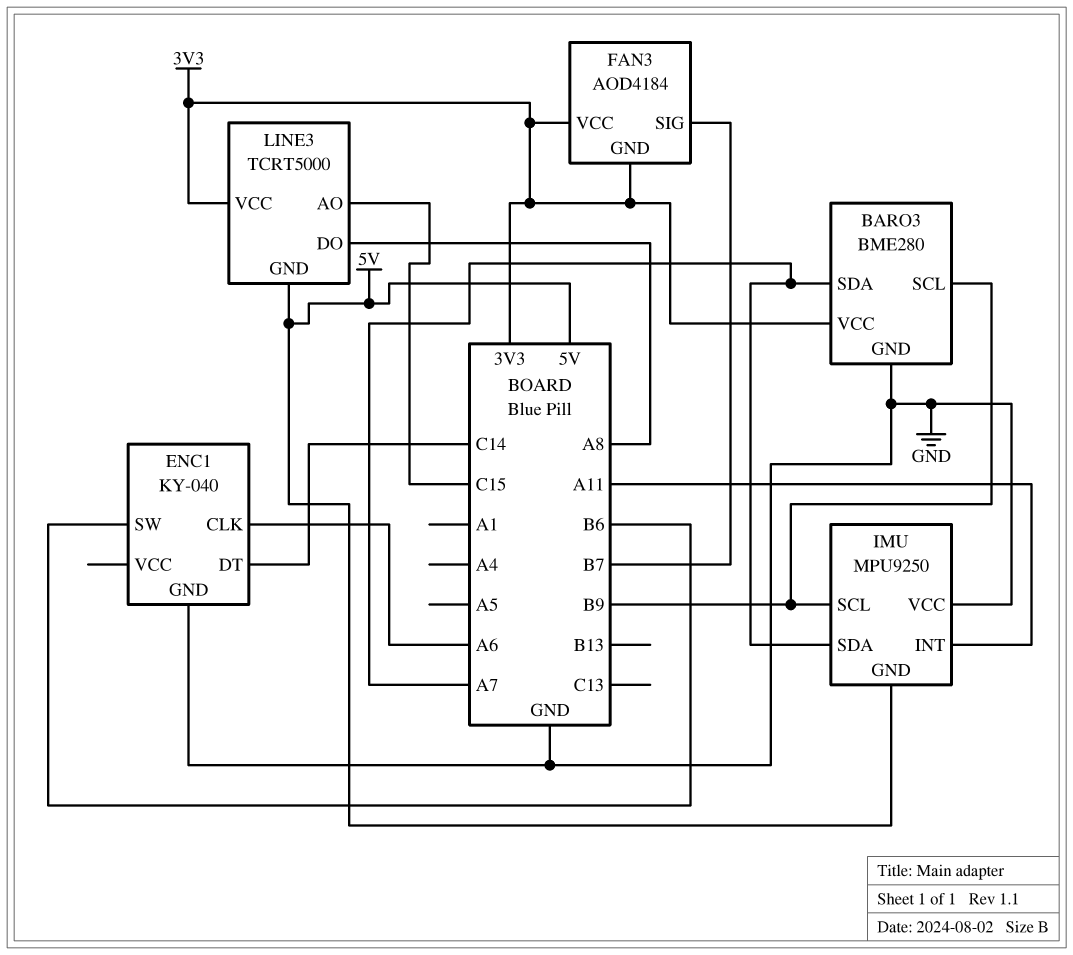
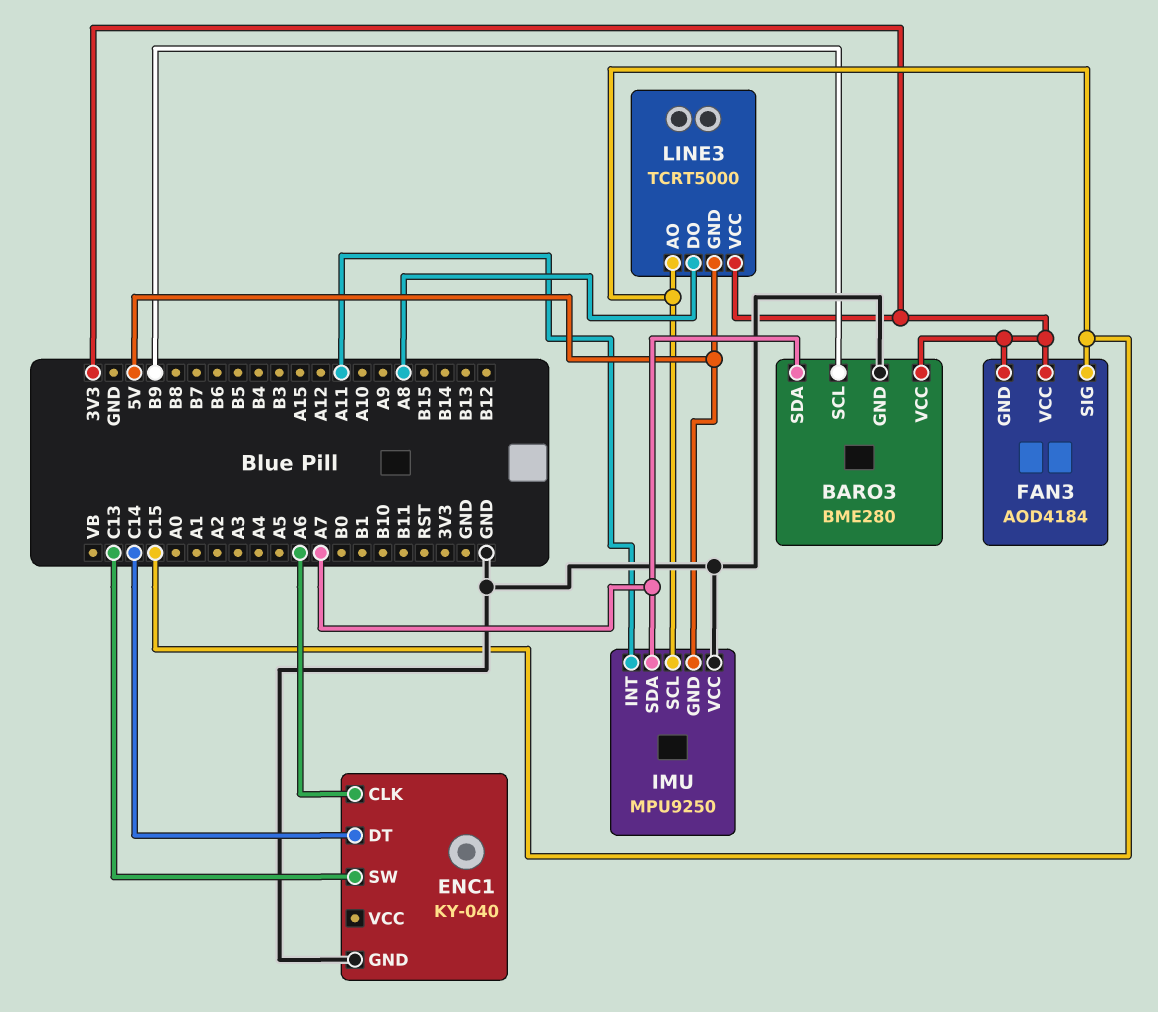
ENC1 pin SW: B6 -> C13
FAN3 pin SIG: B7 -> C15
IMU pin SCL: B9 -> C15

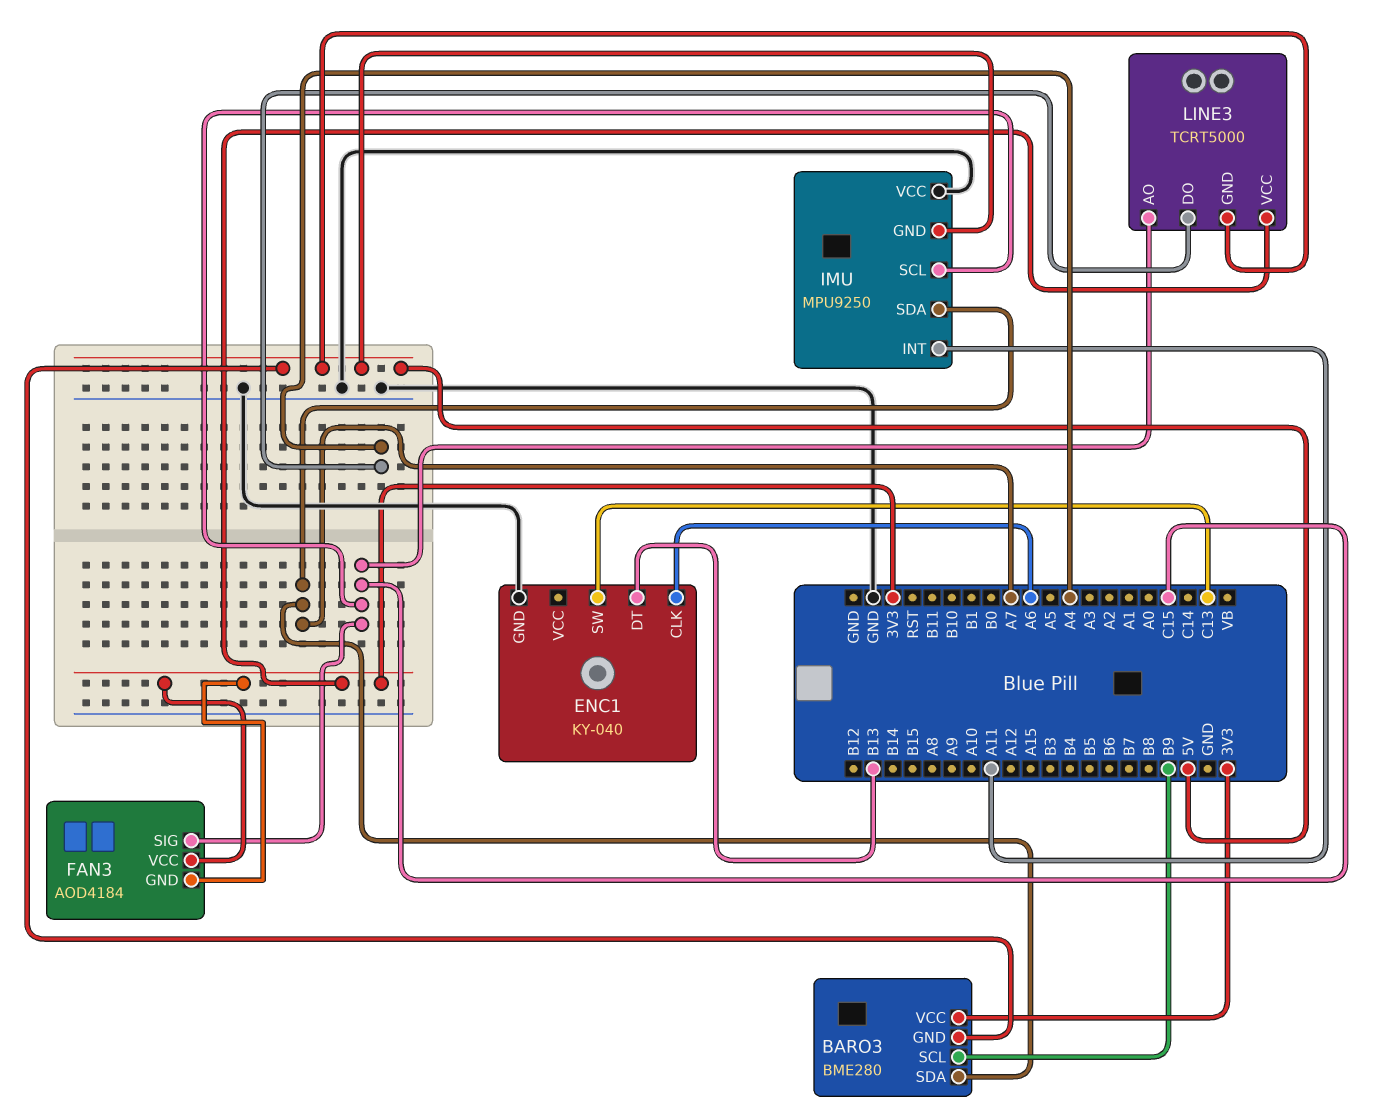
BARO3 pin GND: GND -> 5V
ENC1 pin DT: C14 -> B13
LINE3 pin DO: A8 -> A4

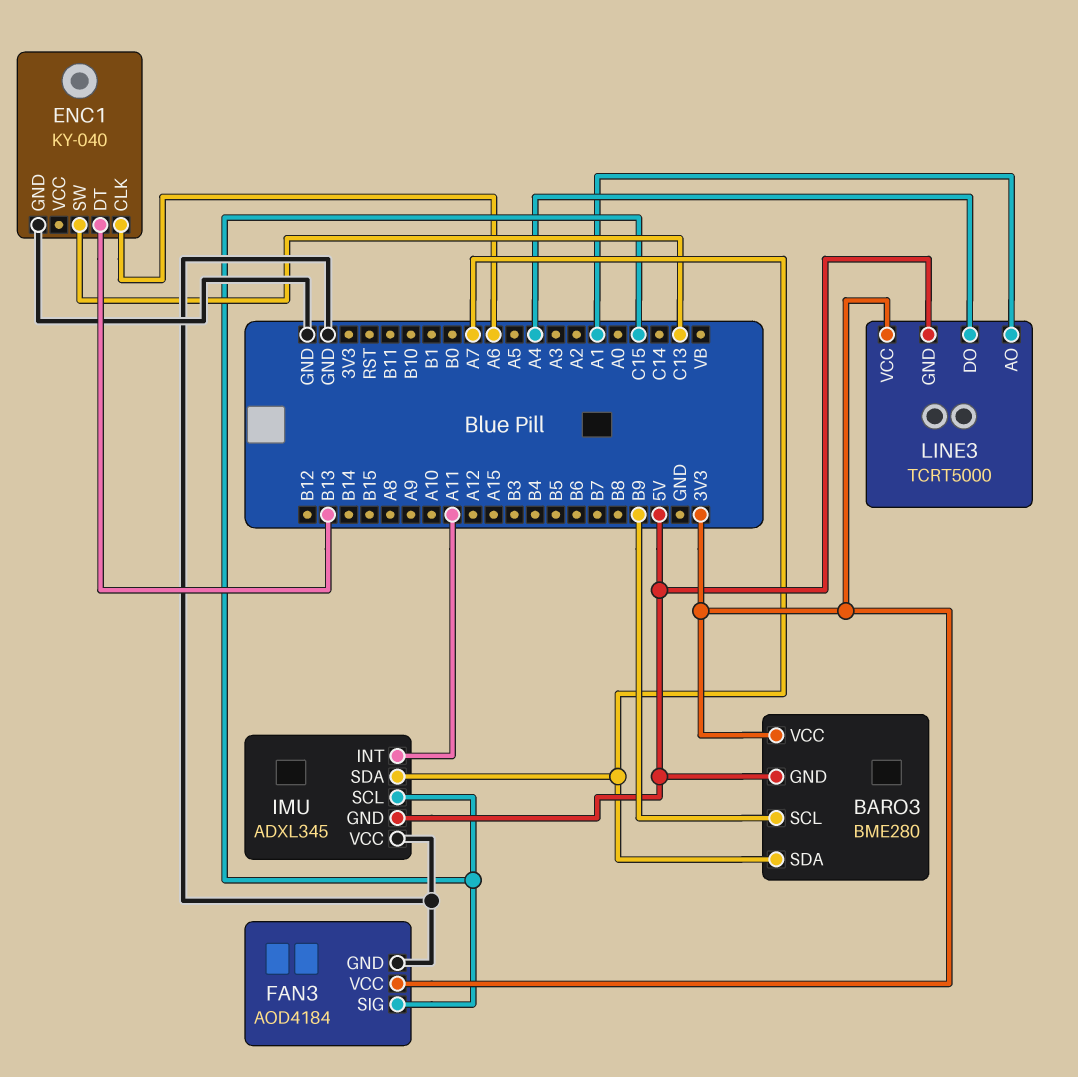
FAN3 pin GND: 3V3 -> GND
IMU: MPU9250 -> ADXL345
LINE3 pin AO: C15 -> A1

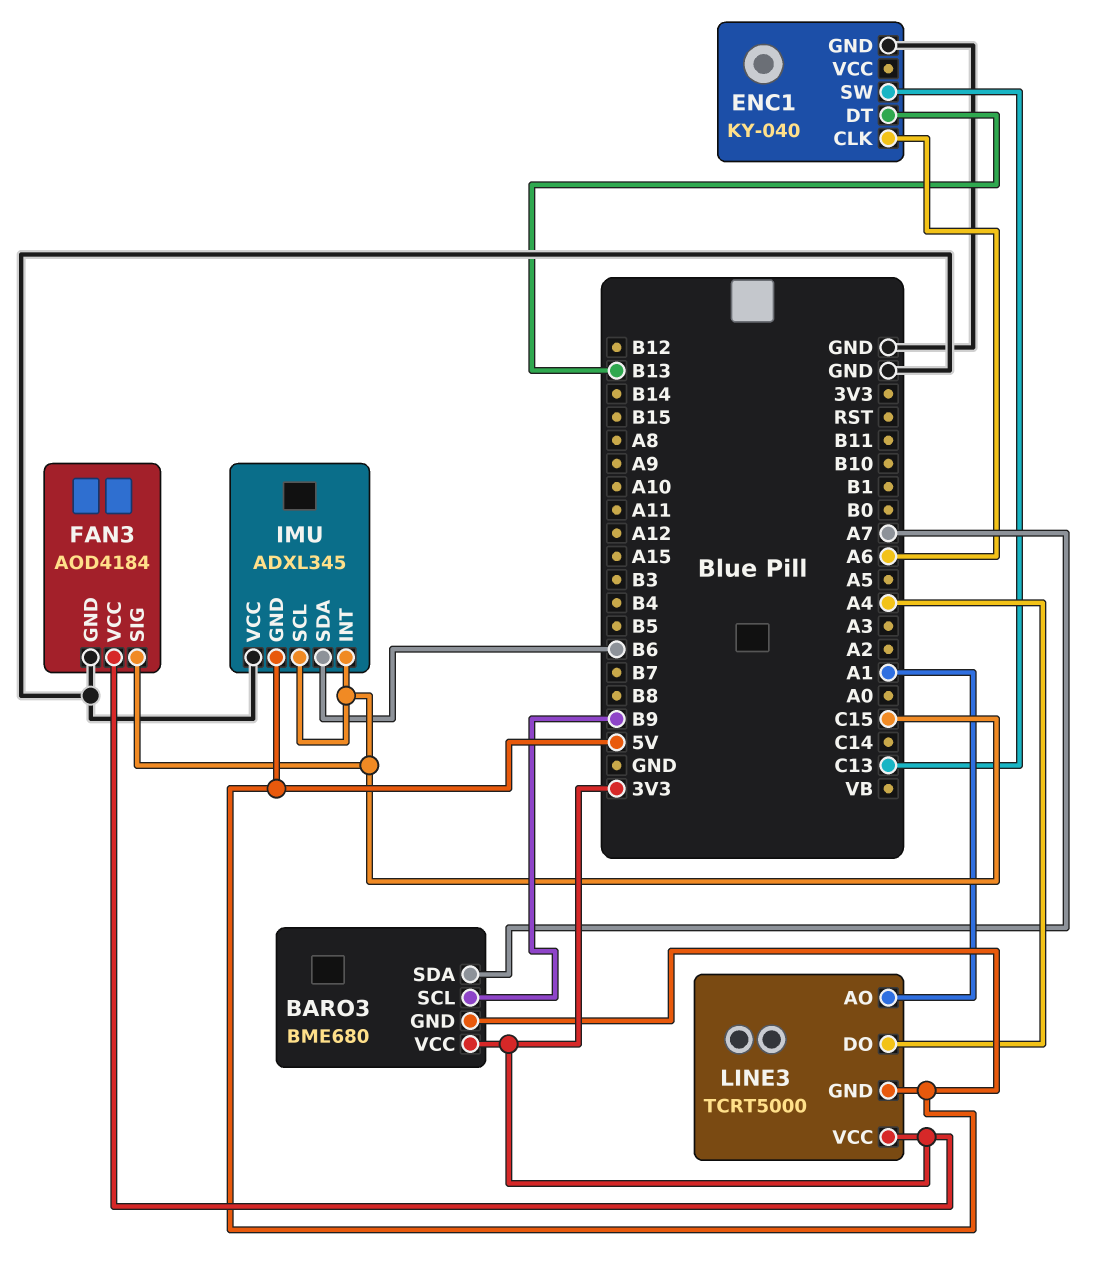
BARO3: BME280 -> BME680
IMU pin INT: A11 -> C15
IMU pin SDA: A7 -> B6

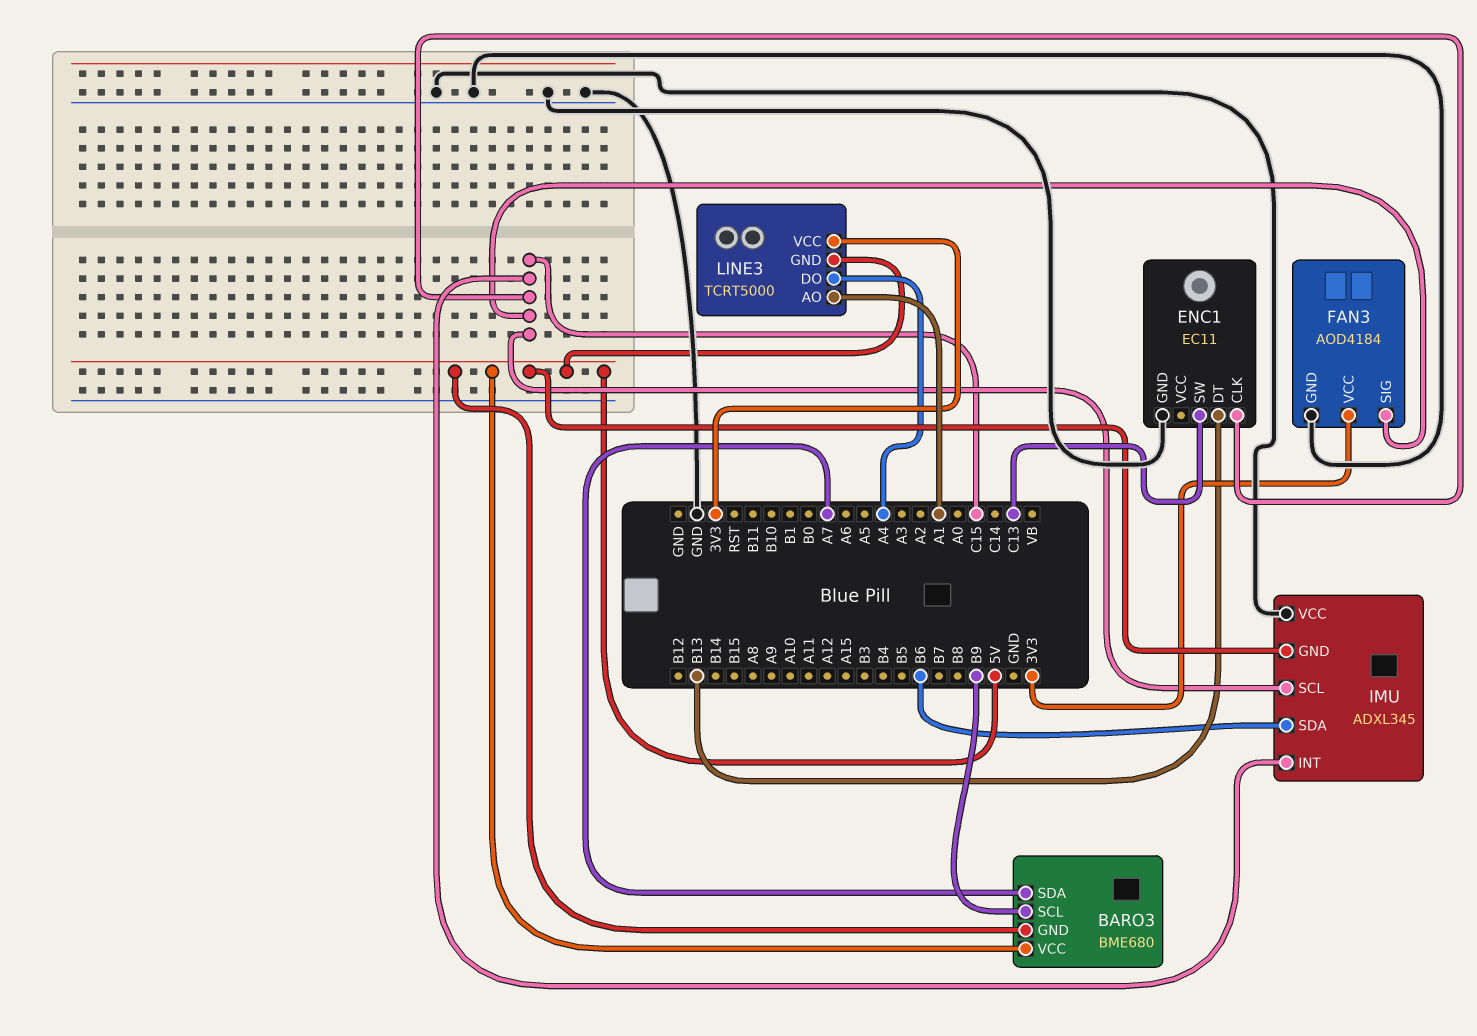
BARO3 pin VCC: 3V3 -> 5V
ENC1: KY-040 -> EC11
ENC1 pin CLK: A6 -> C15

